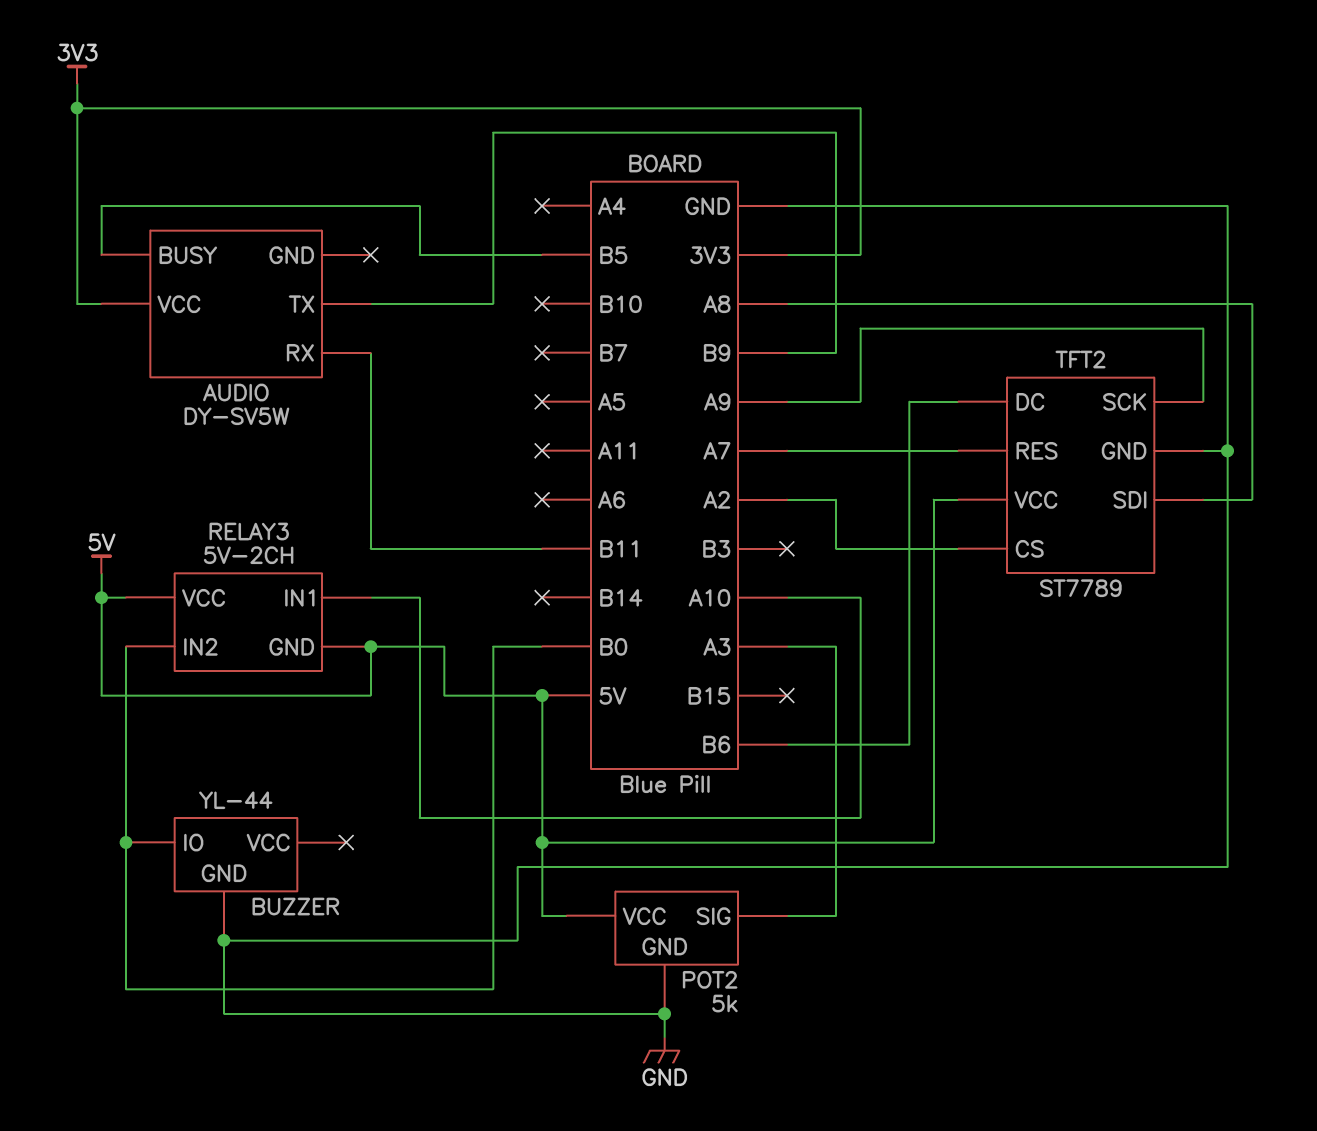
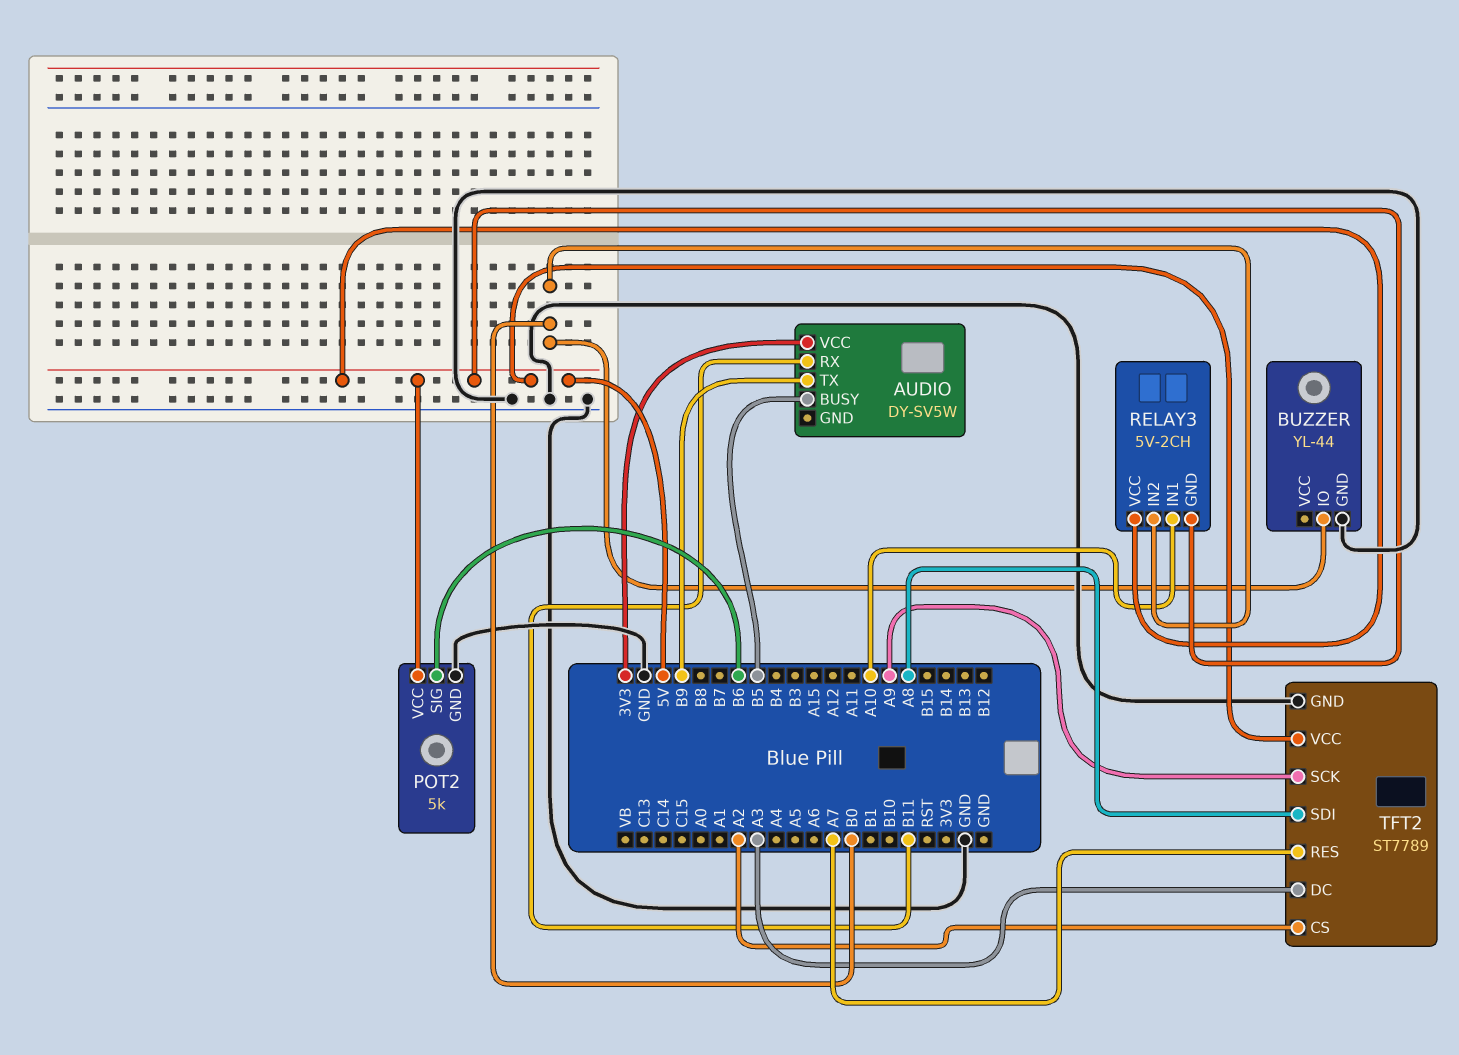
POT2 pin SIG: A3 -> B6
TFT2 pin DC: B6 -> A3

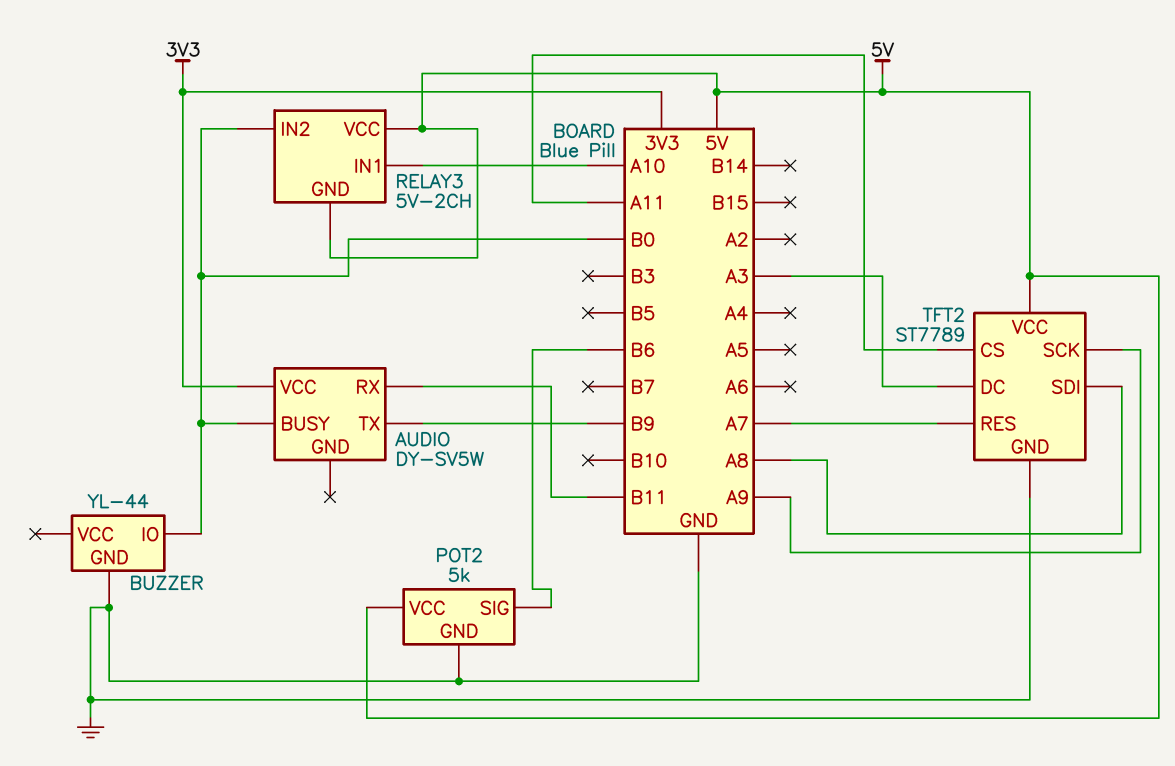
AUDIO pin BUSY: B5 -> B0
TFT2 pin CS: A2 -> A11

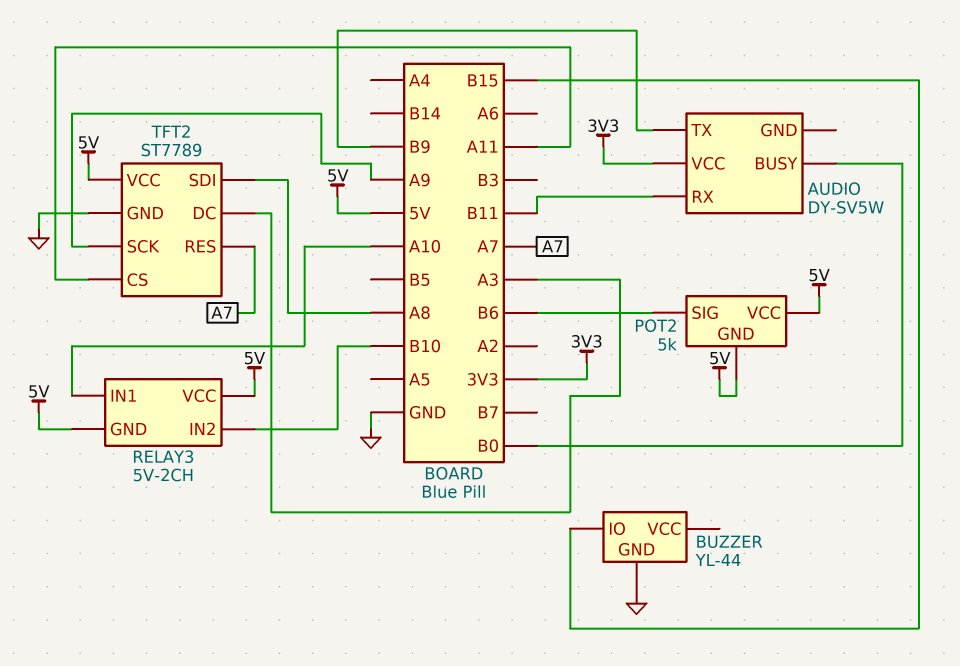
BUZZER pin IO: B0 -> B15
POT2 pin GND: GND -> 5V
RELAY3 pin IN2: B0 -> B10

